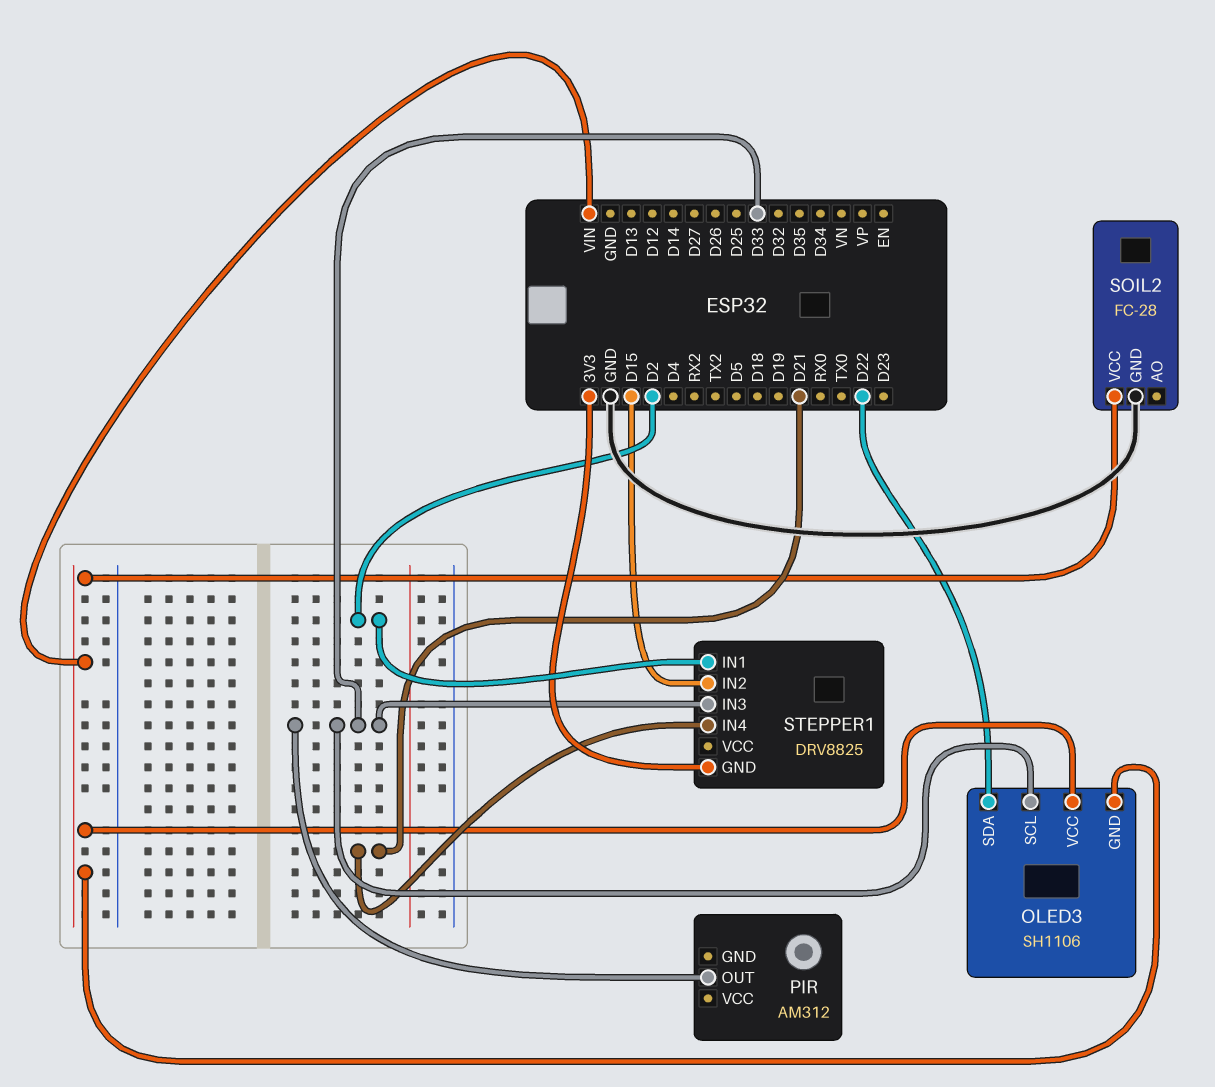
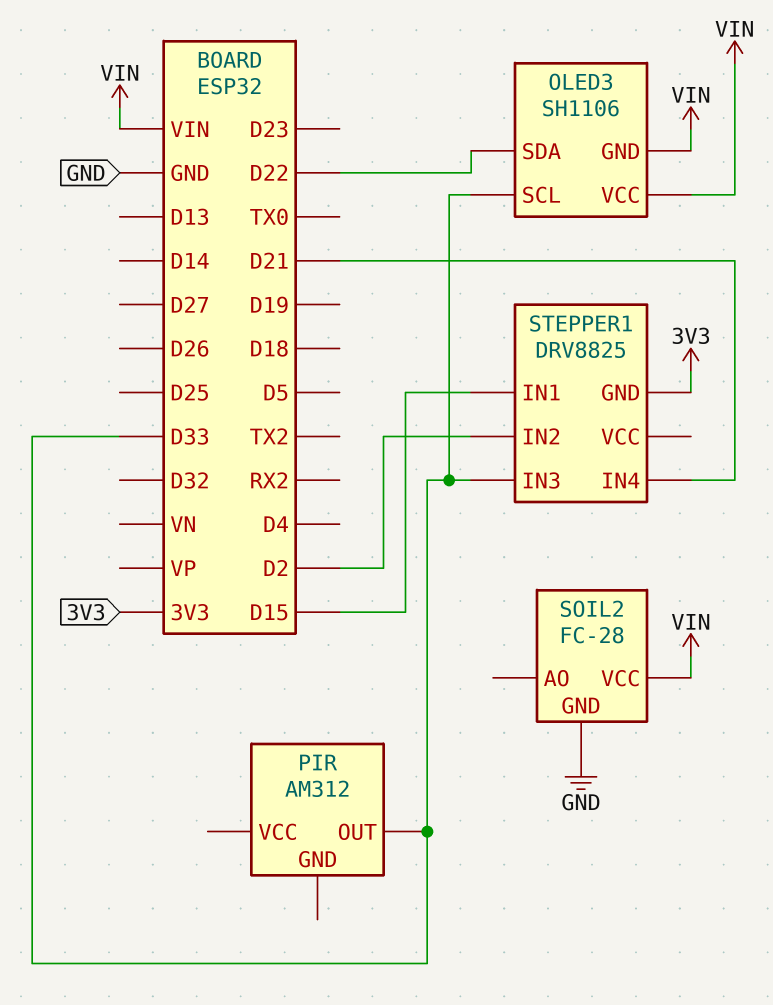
STEPPER1 pin IN1: D2 -> D15
STEPPER1 pin IN2: D15 -> D2

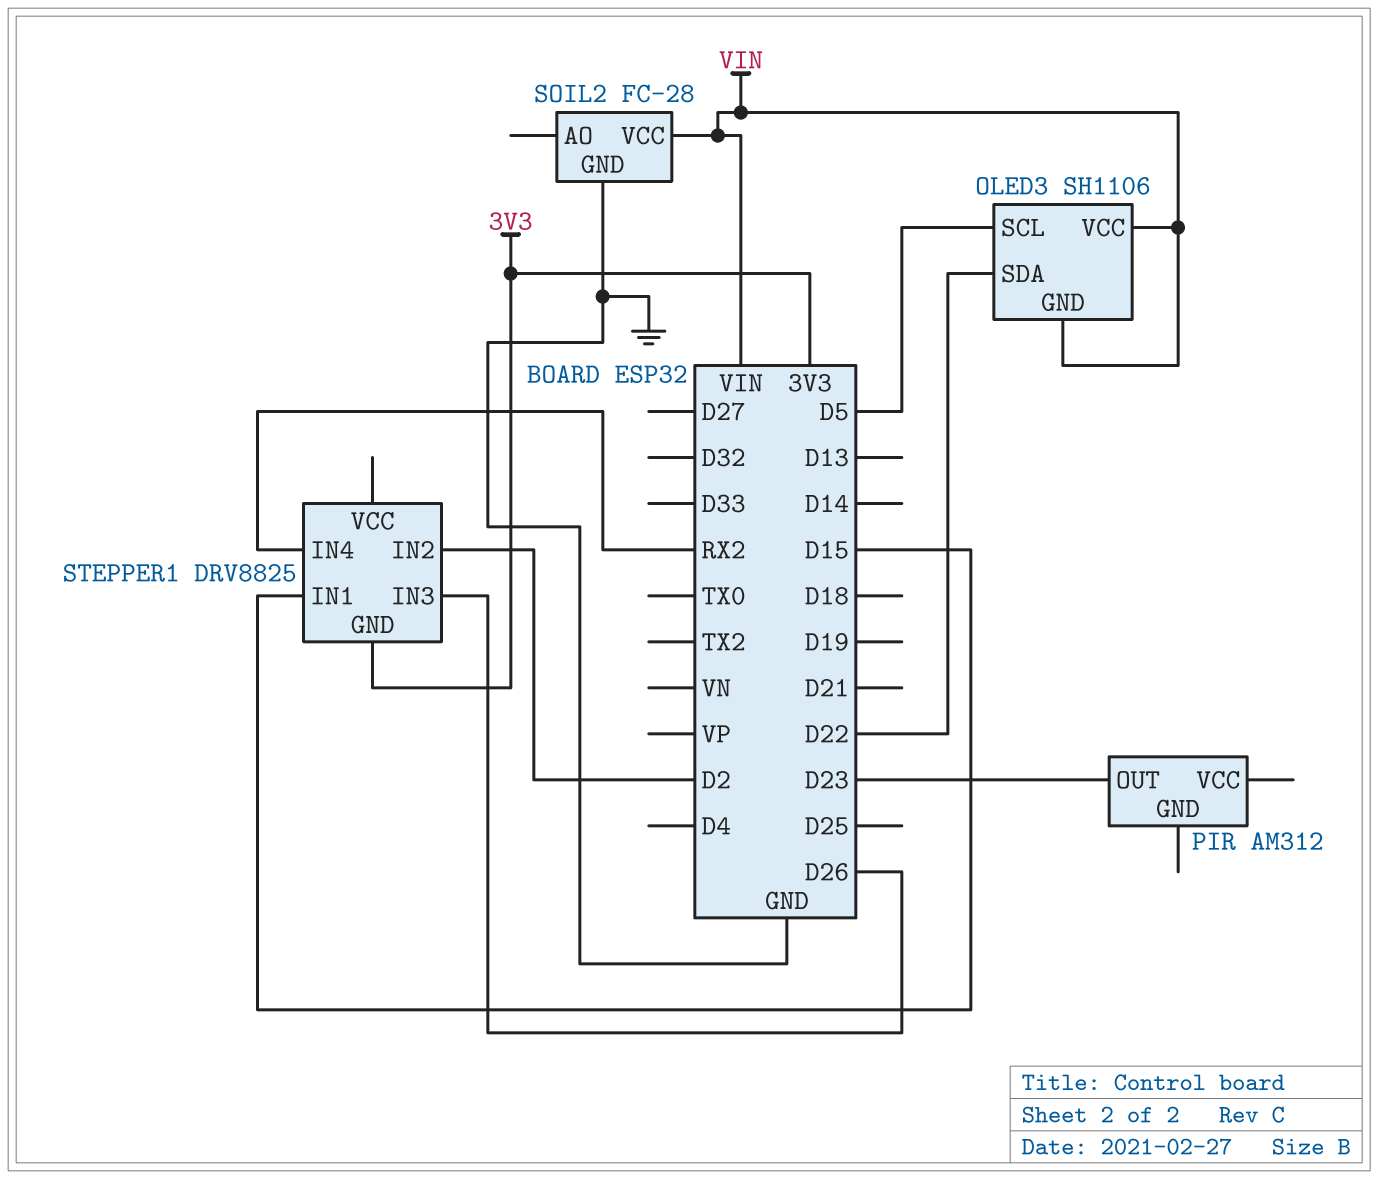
OLED3 pin SCL: D33 -> D5
PIR pin OUT: D33 -> D23
STEPPER1 pin IN3: D33 -> D26
STEPPER1 pin IN4: D21 -> RX2

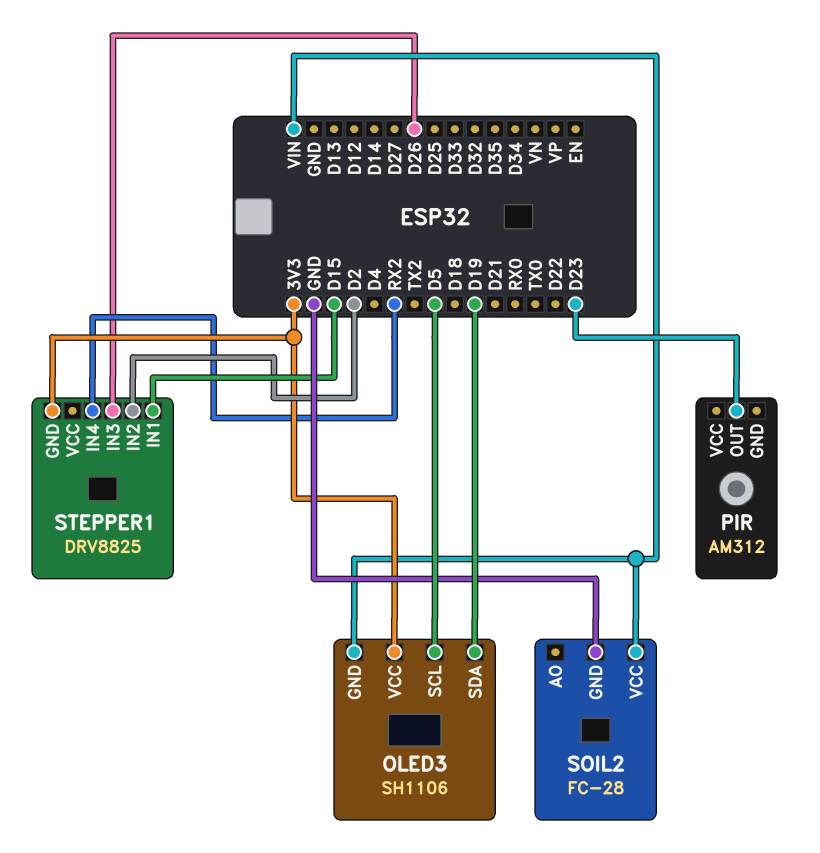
OLED3 pin SDA: D22 -> D19
OLED3 pin VCC: VIN -> 3V3

